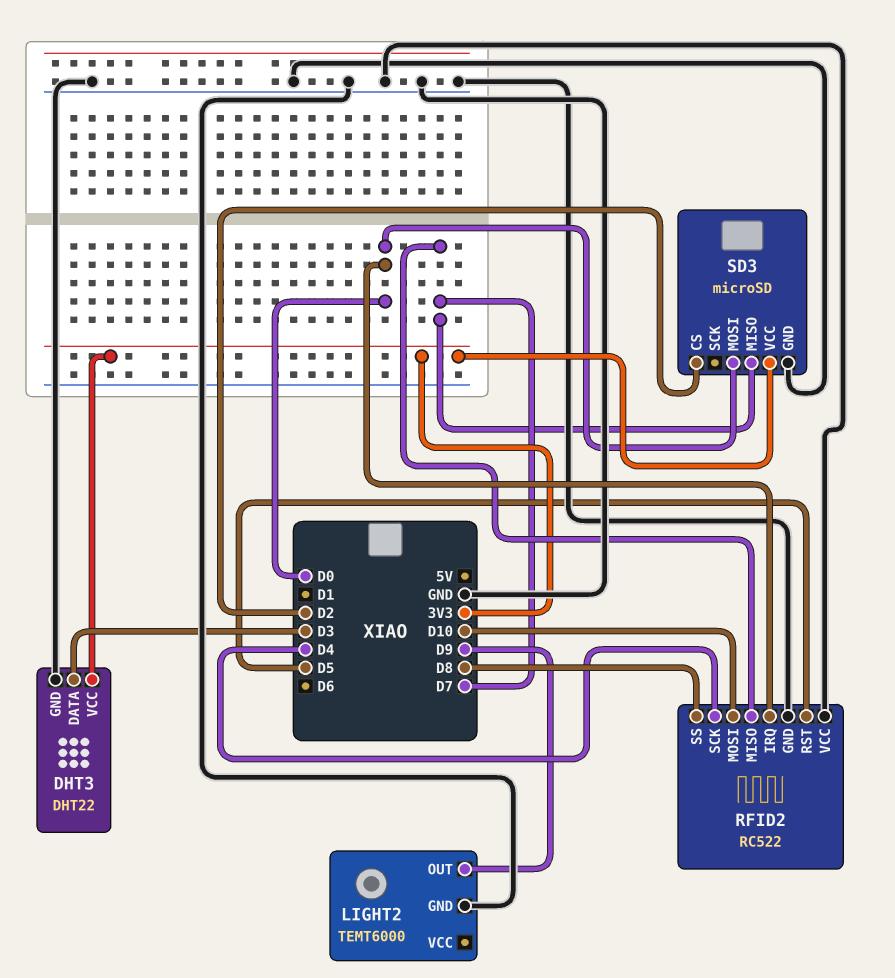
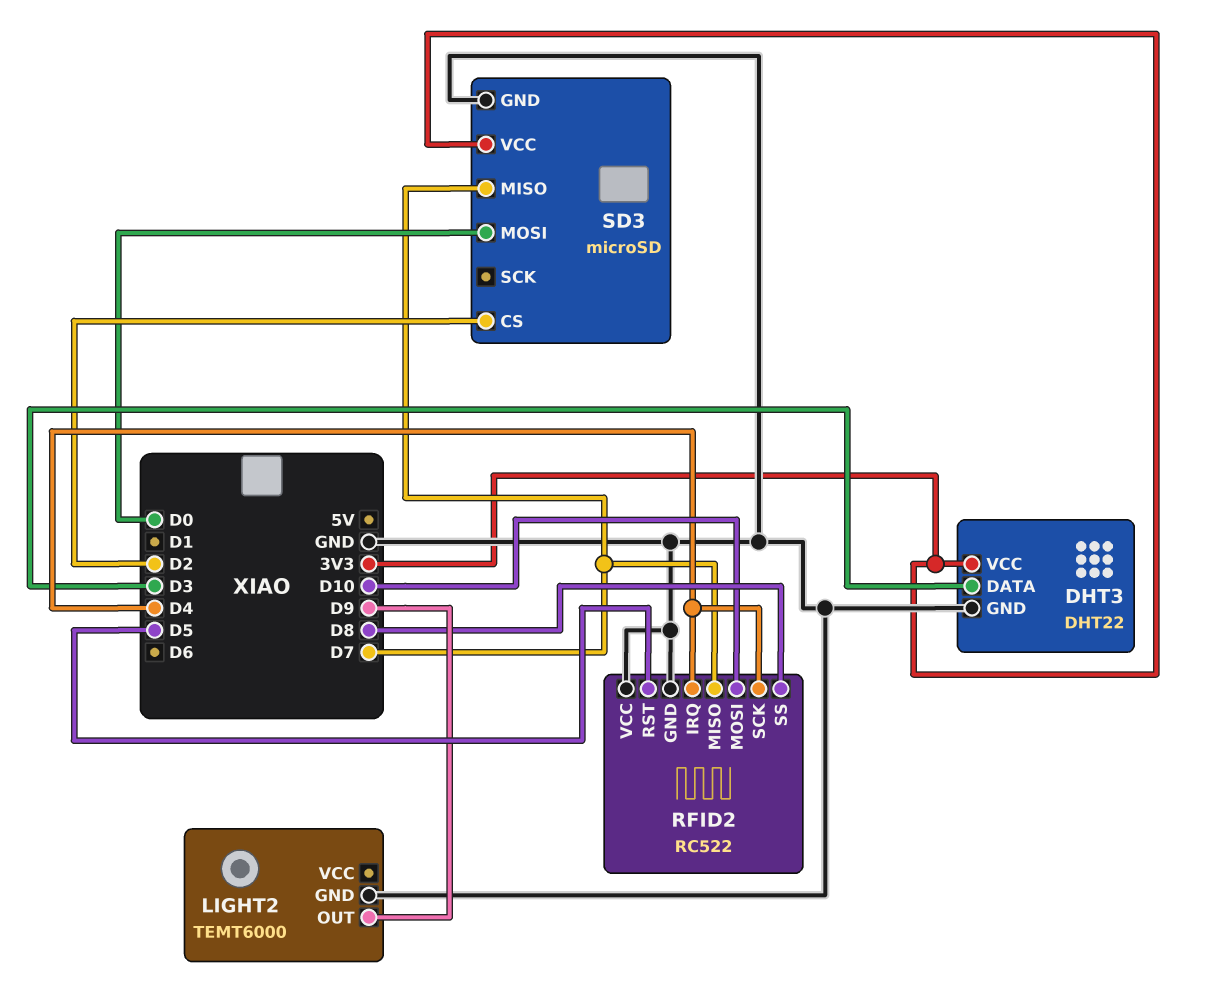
RFID2 pin IRQ: D0 -> D4

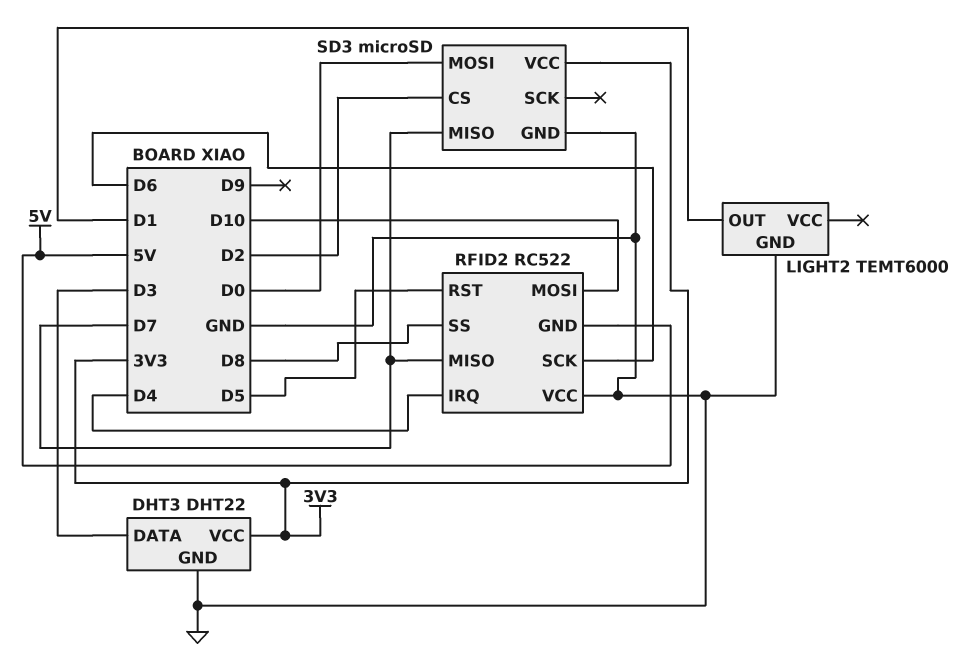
LIGHT2 pin OUT: D9 -> D1
RFID2 pin GND: GND -> 5V
RFID2 pin SCK: D4 -> D6

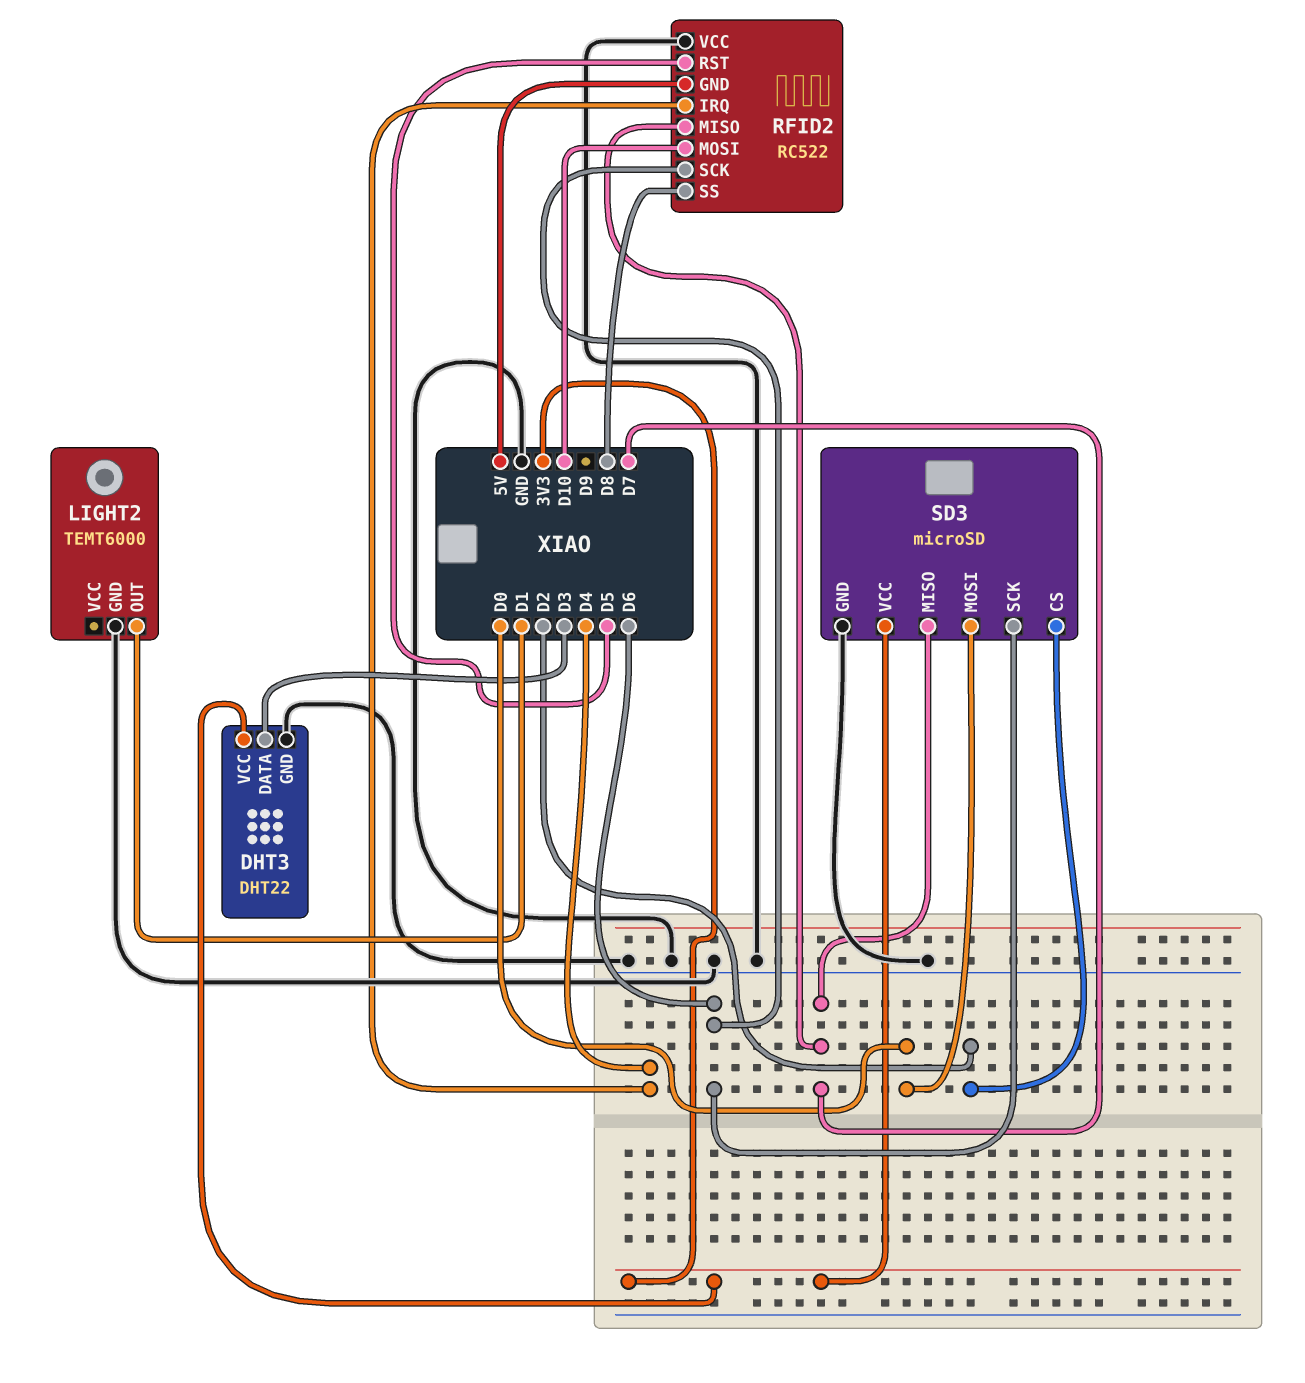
SD3 pin SCK: none -> D6

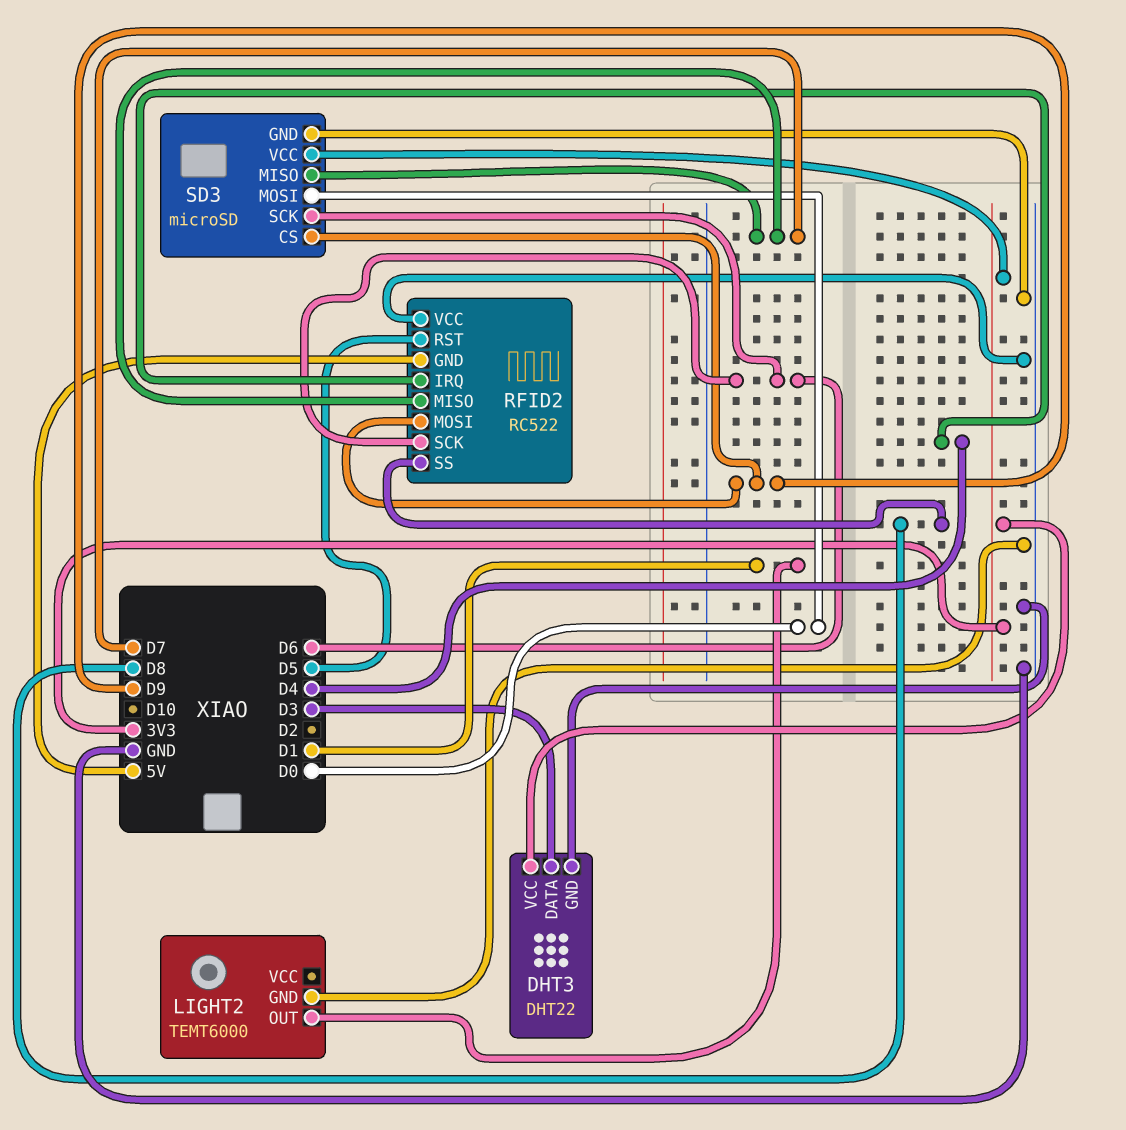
RFID2 pin MOSI: D10 -> D9
SD3 pin CS: D2 -> D9

